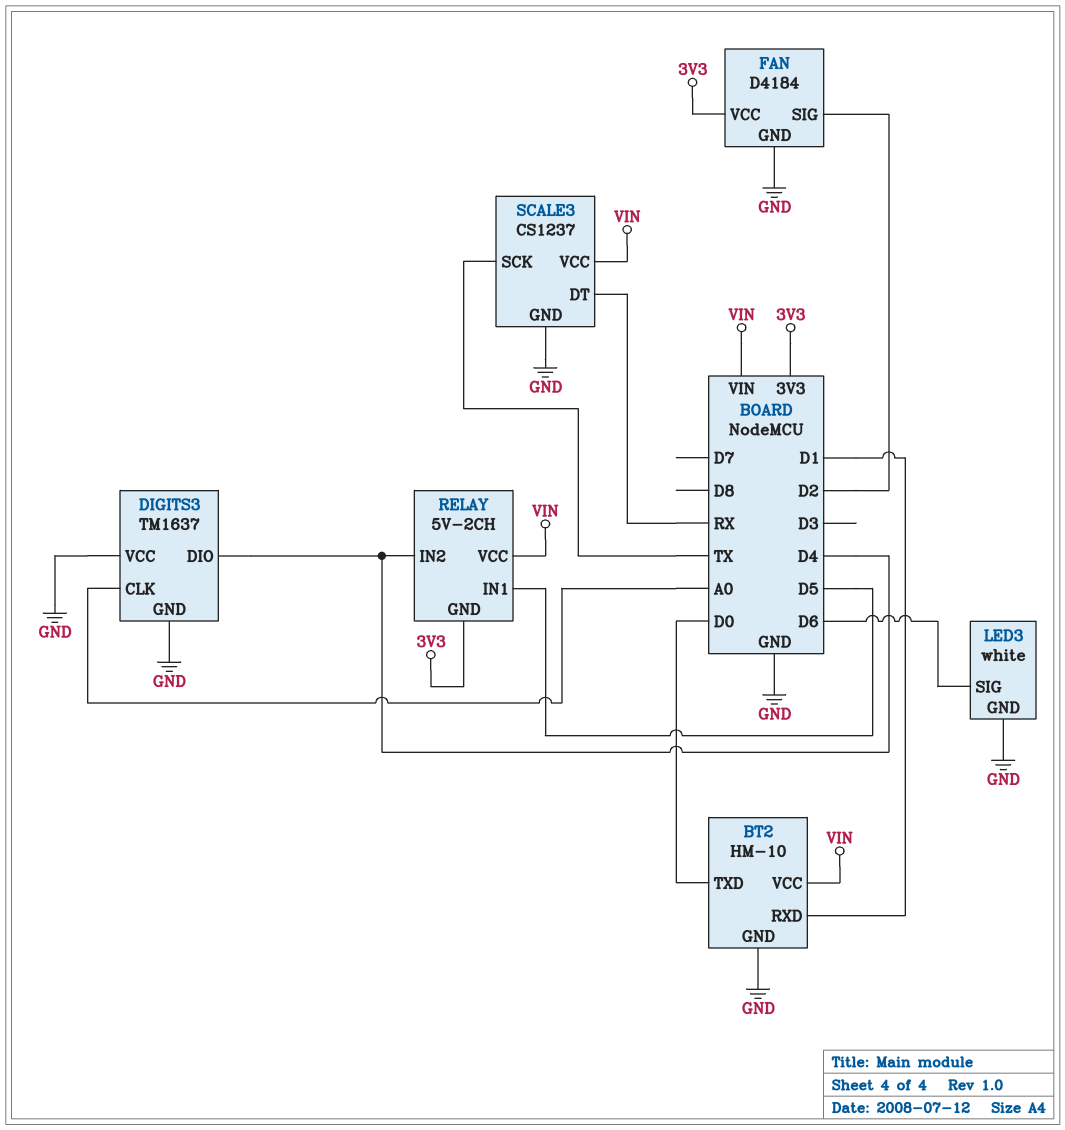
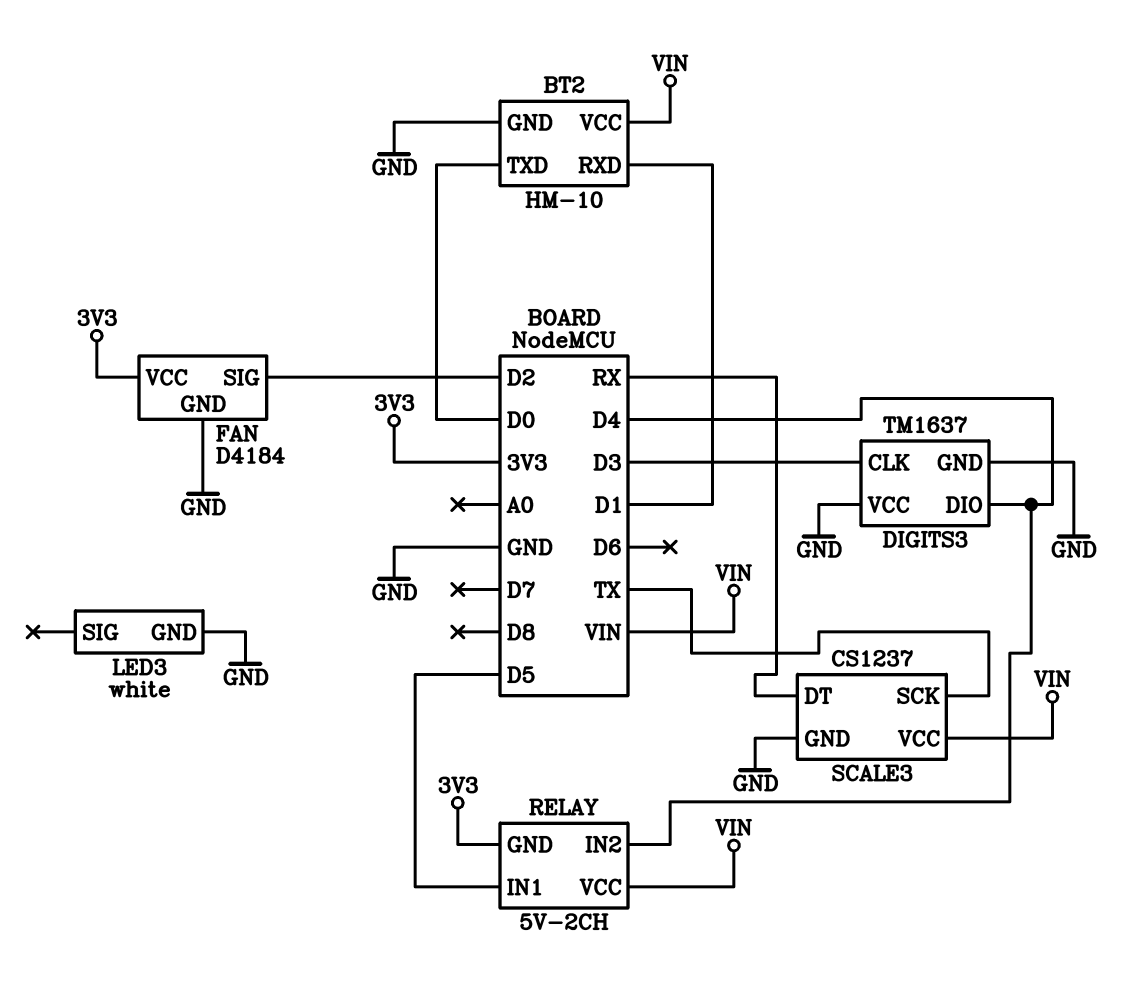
DIGITS3 pin CLK: A0 -> D3
LED3 pin SIG: D6 -> none

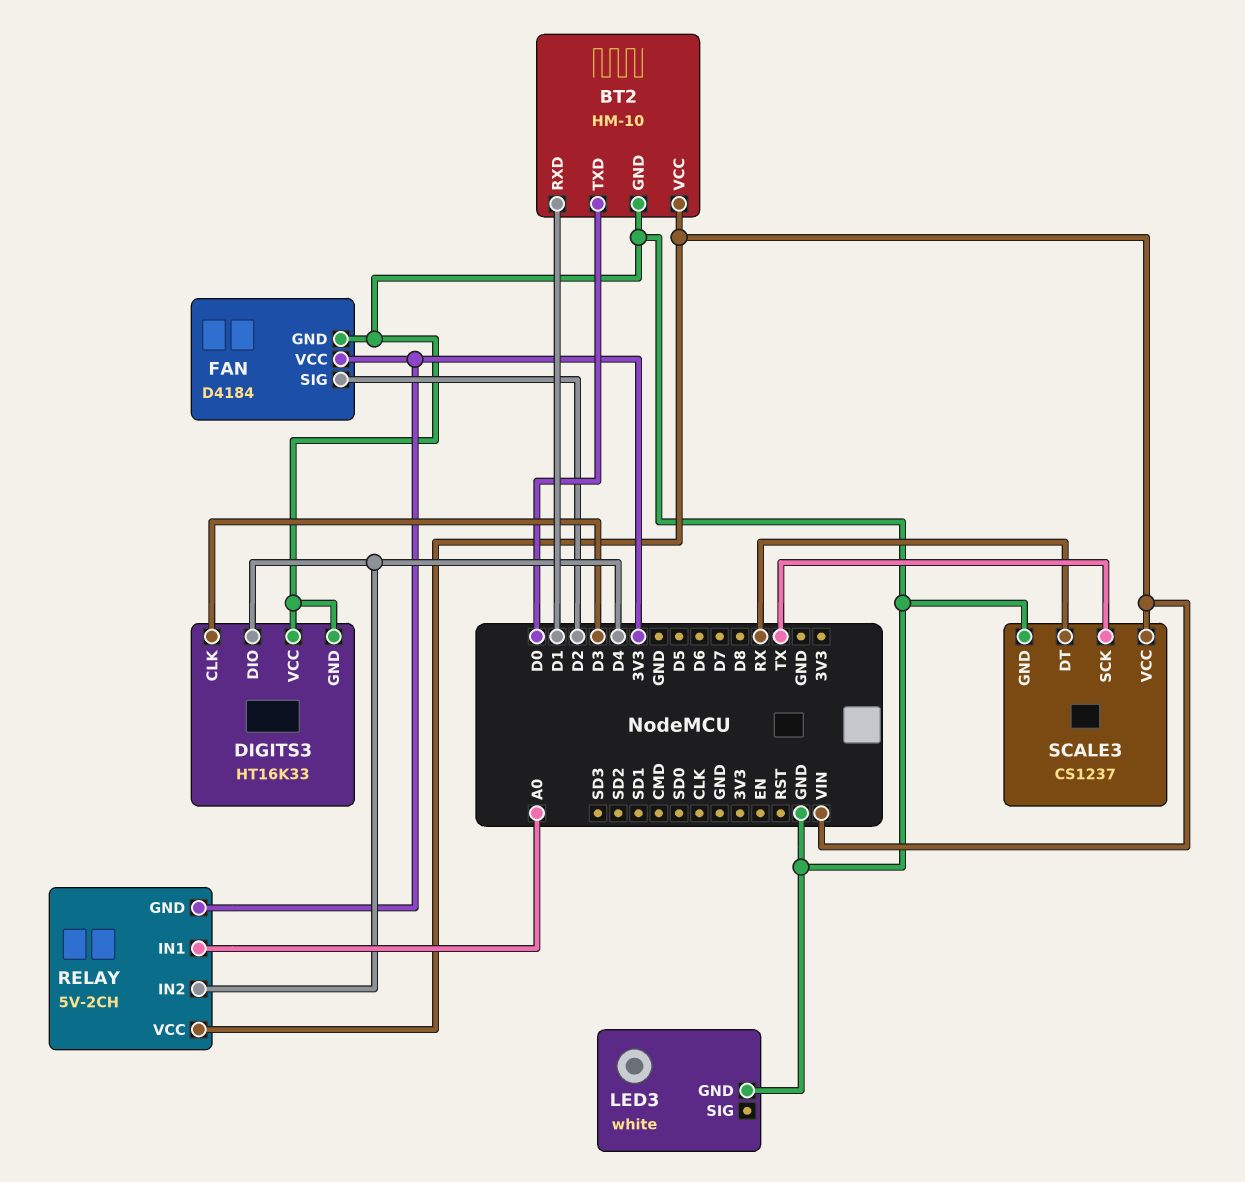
DIGITS3: TM1637 -> HT16K33
RELAY pin IN1: D5 -> A0

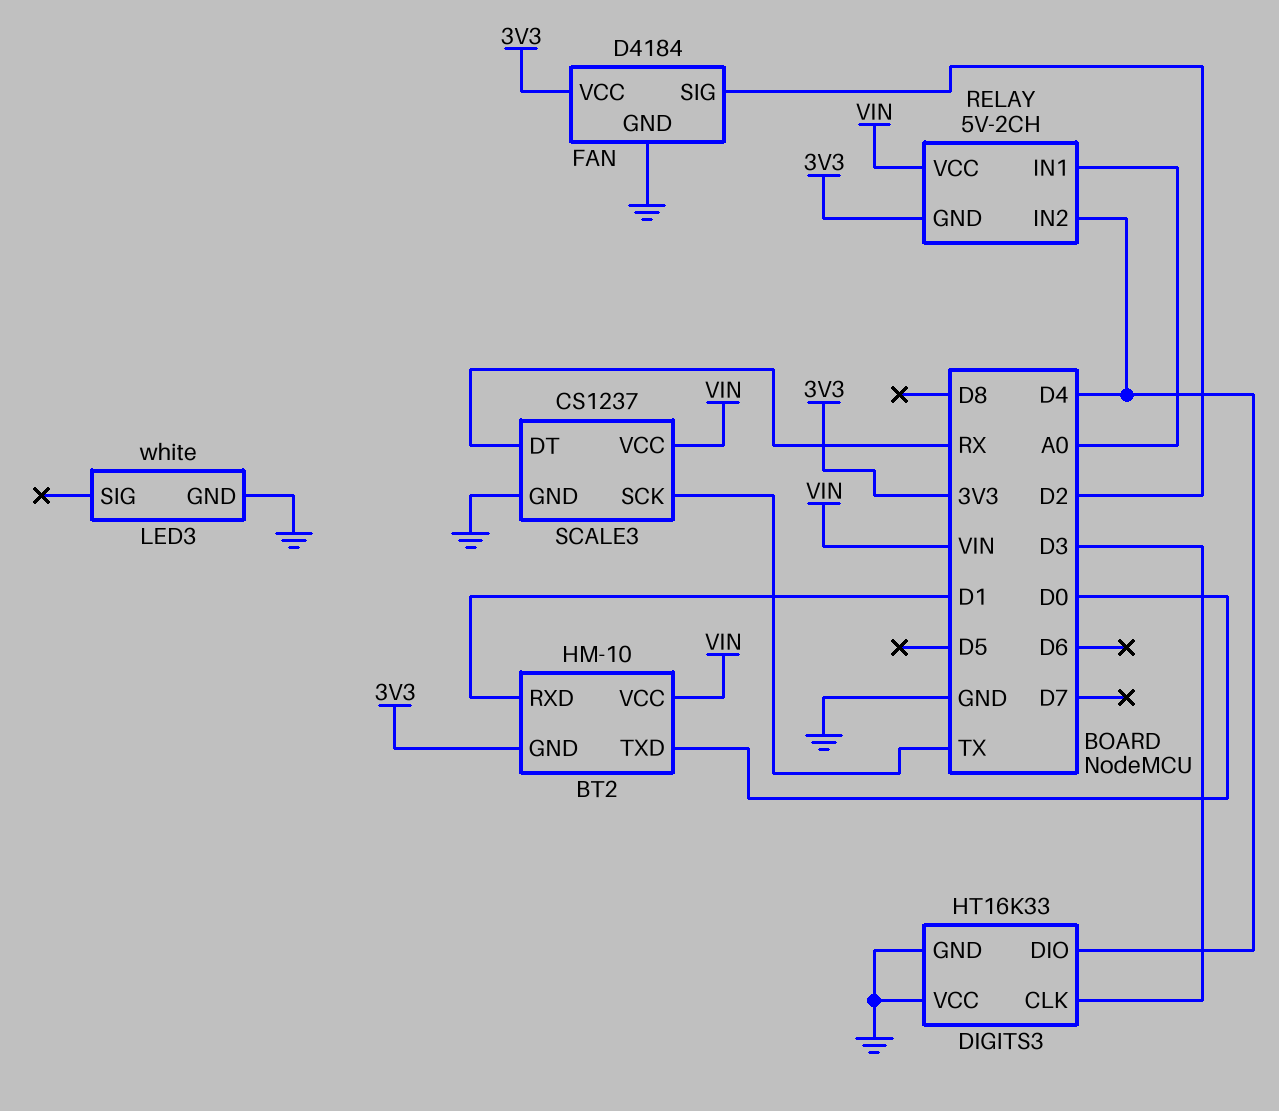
BT2 pin GND: GND -> 3V3

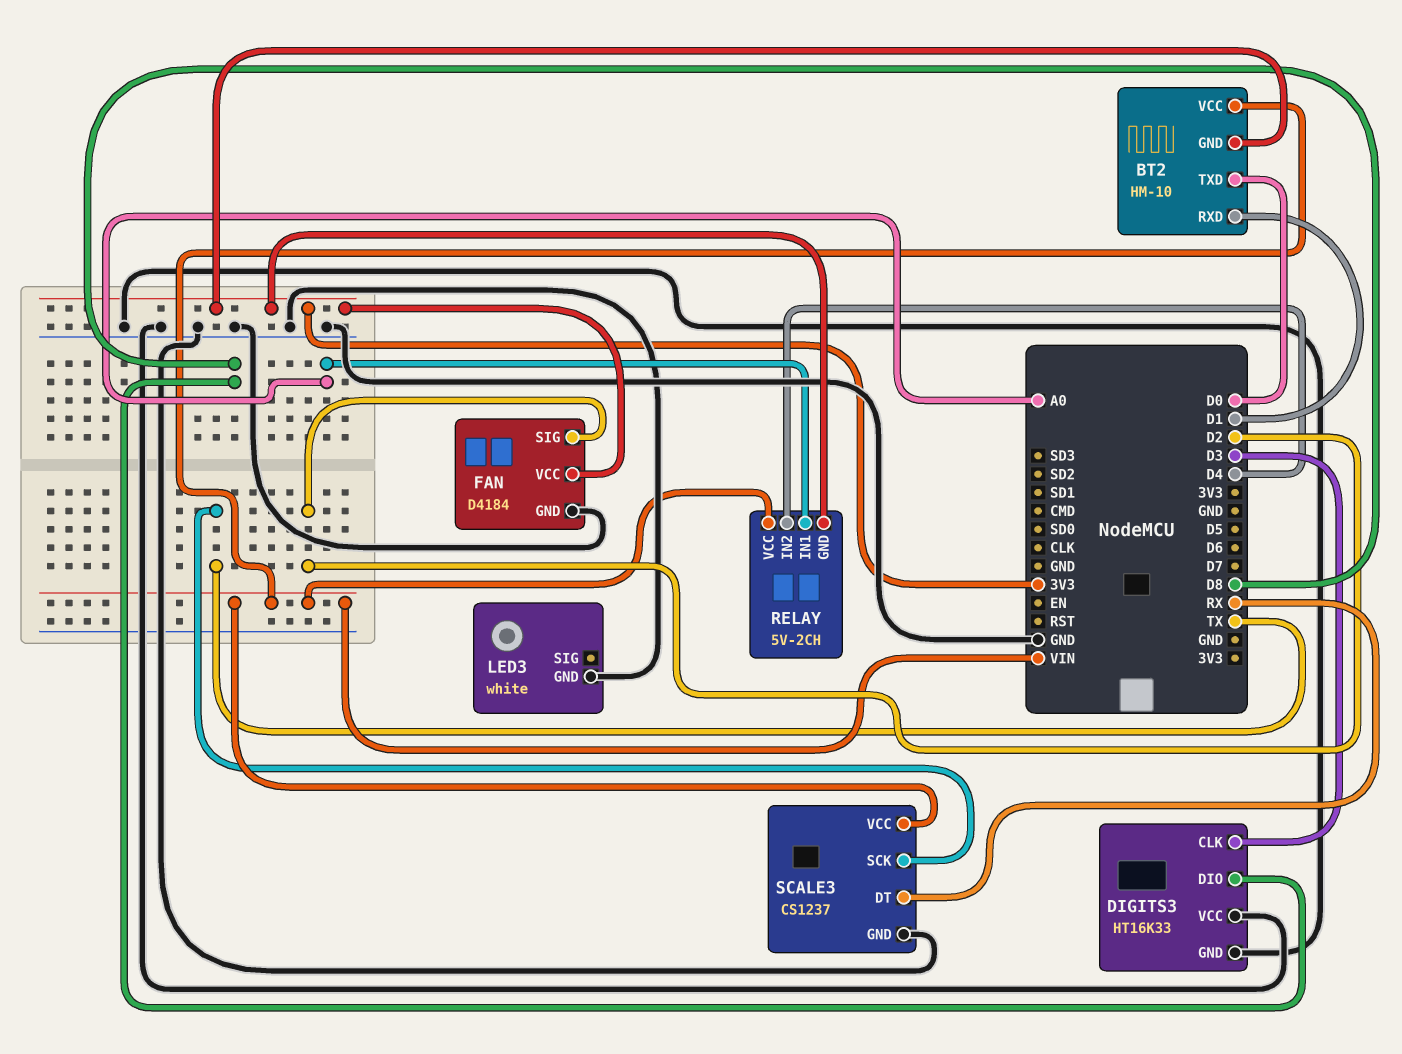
DIGITS3 pin DIO: D4 -> D8

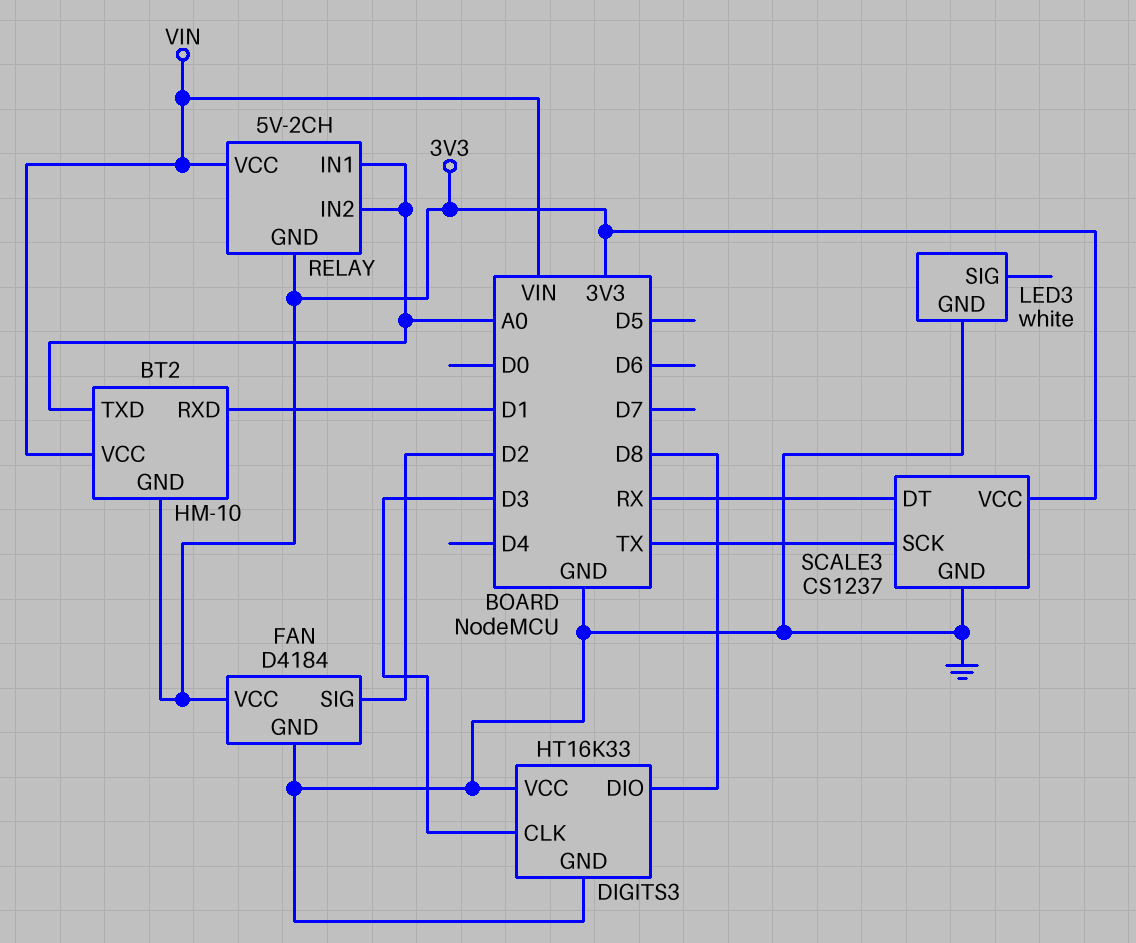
BT2 pin TXD: D0 -> A0
RELAY pin IN2: D4 -> A0
SCALE3 pin VCC: VIN -> 3V3

